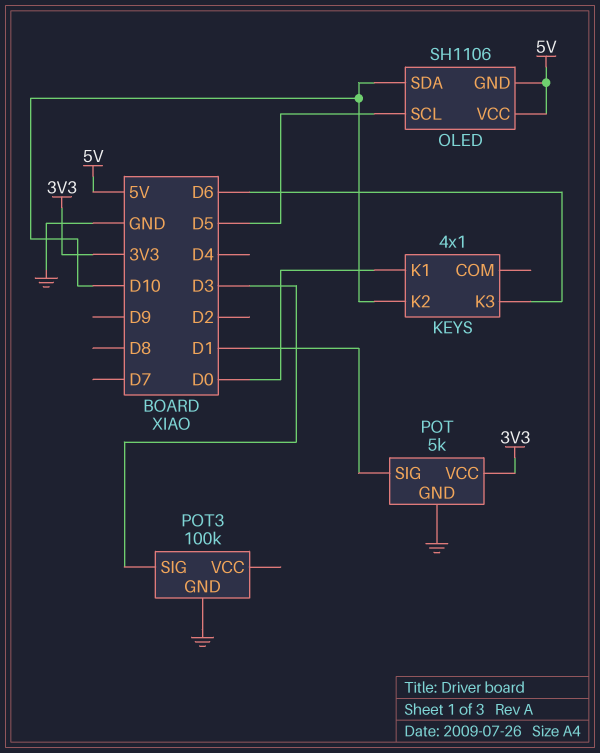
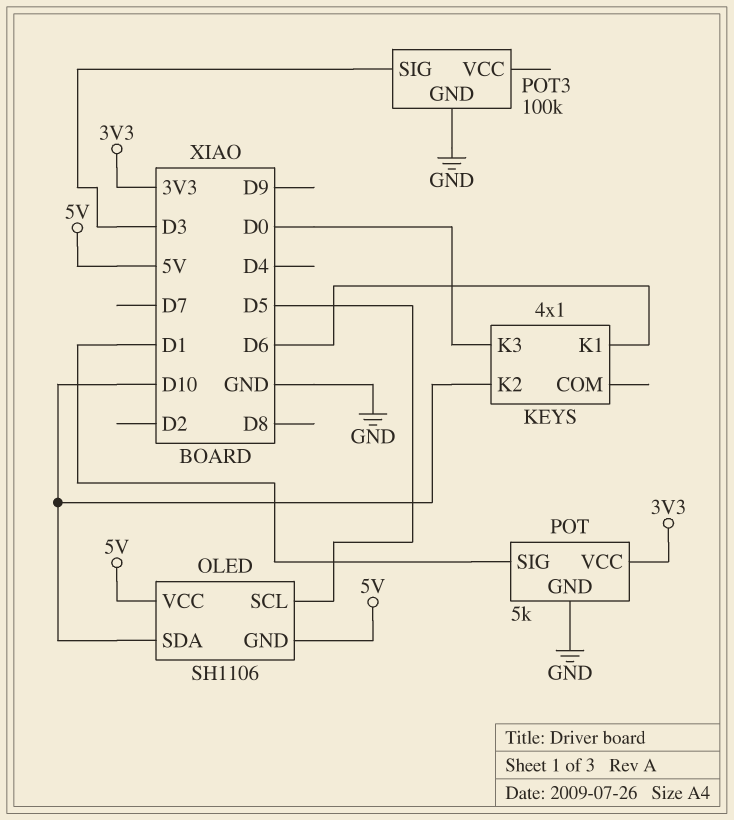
KEYS pin K1: D0 -> D6
KEYS pin K3: D6 -> D0

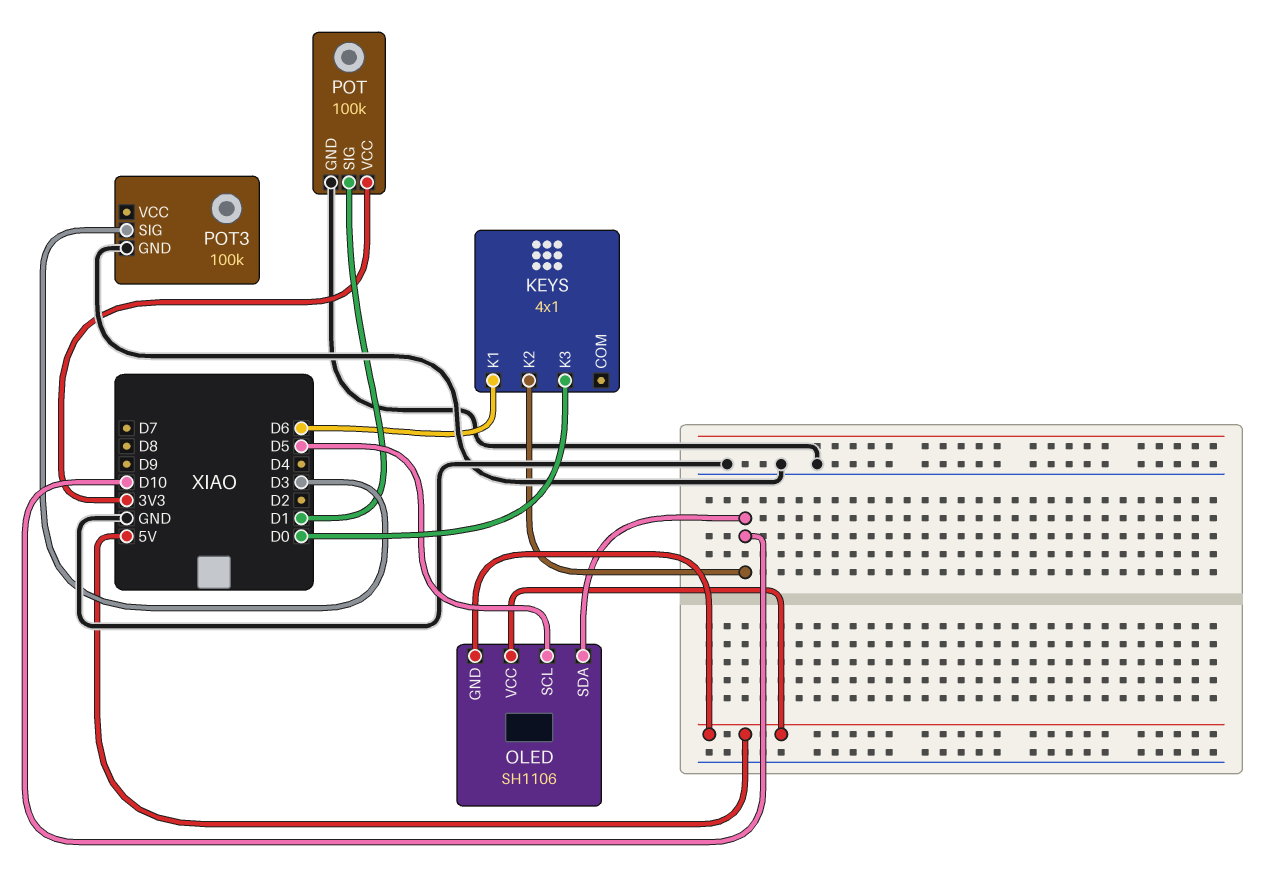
POT: 5k -> 100k

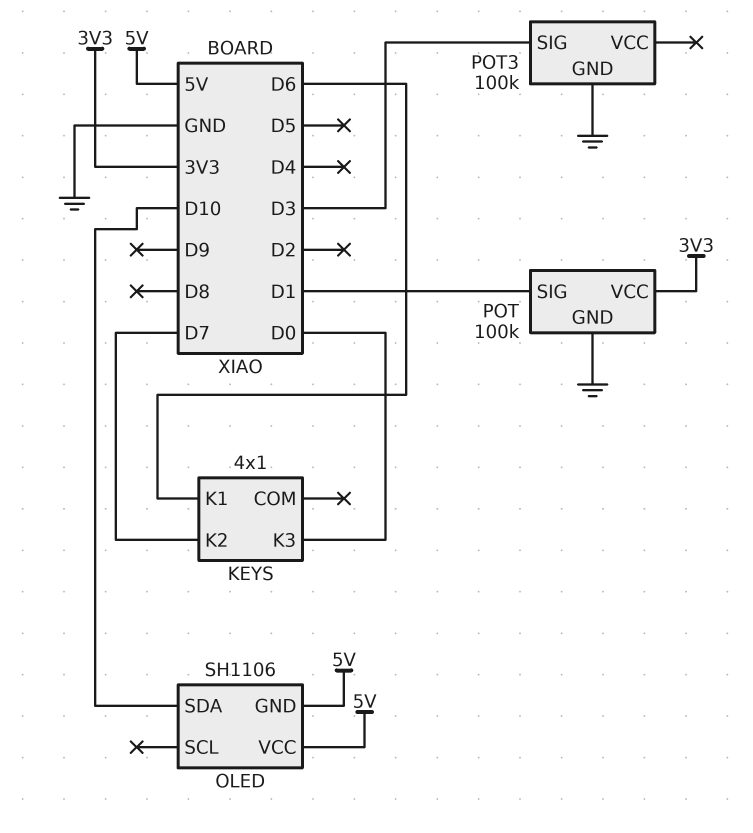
KEYS pin K2: D10 -> D7
OLED pin SCL: D5 -> none

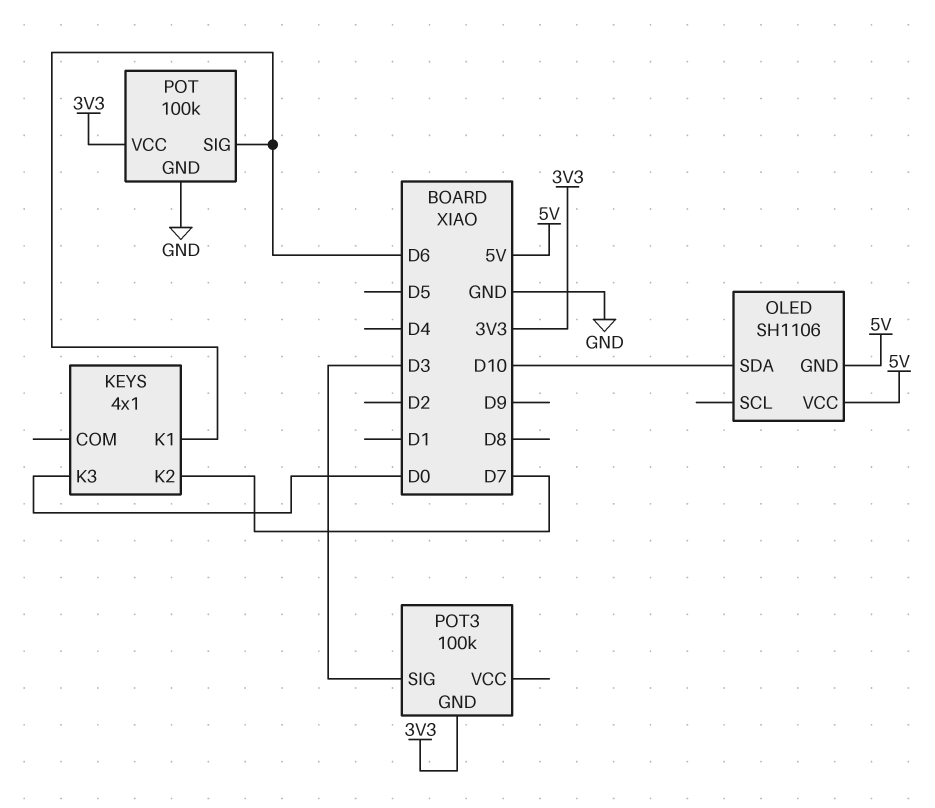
POT pin SIG: D1 -> D6
POT3 pin GND: GND -> 3V3

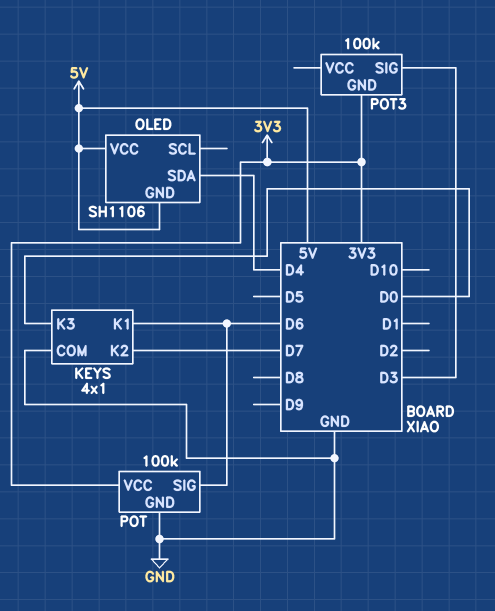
KEYS pin COM: none -> GND
OLED pin SDA: D10 -> D4

